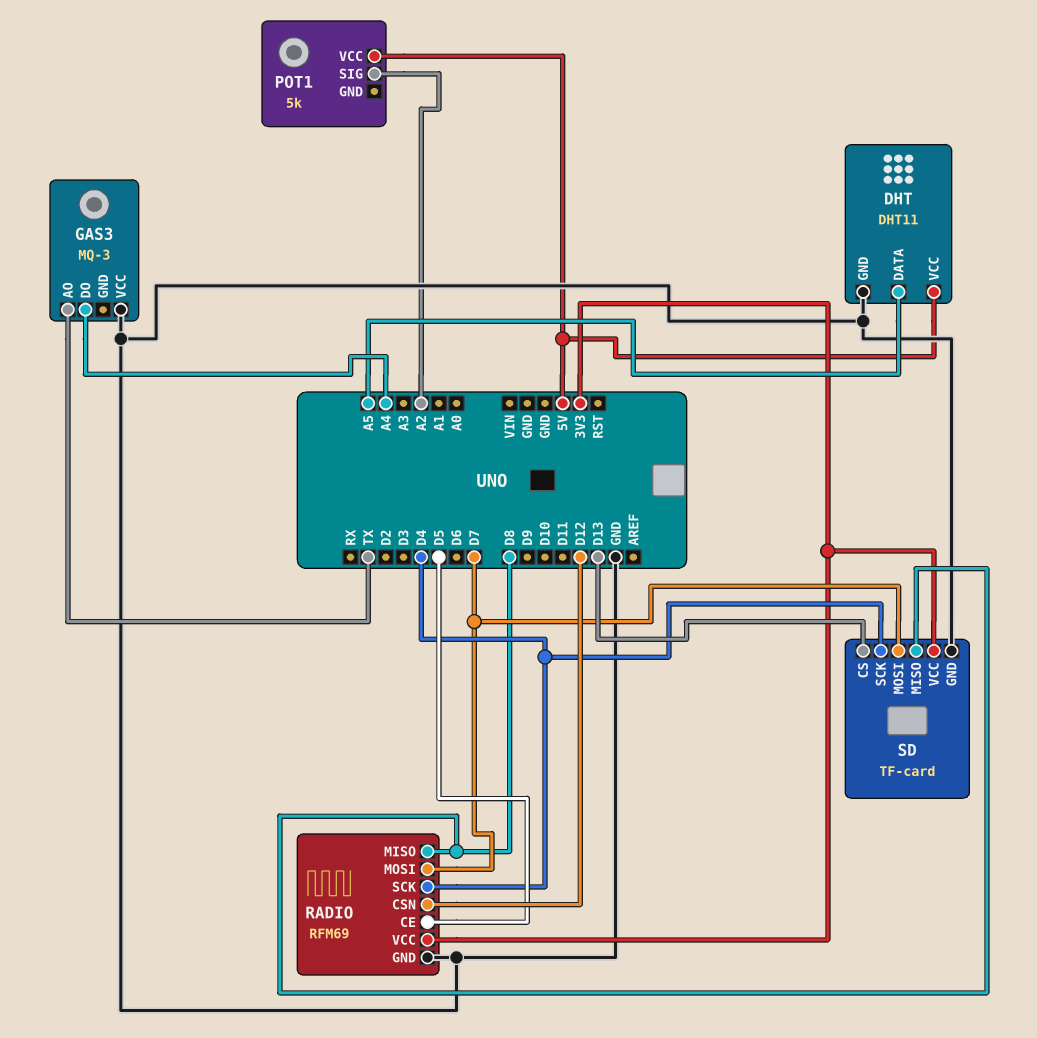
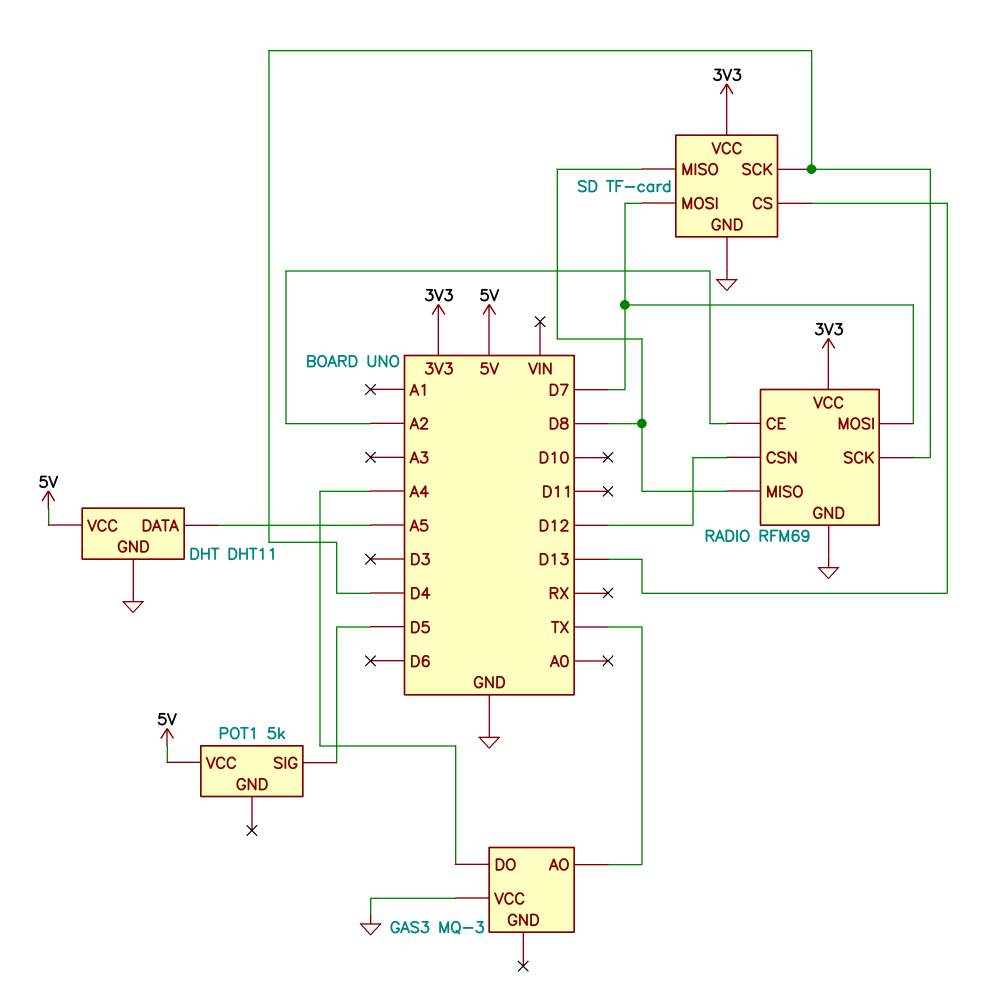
POT1 pin SIG: A2 -> D5
RADIO pin CE: D5 -> A2

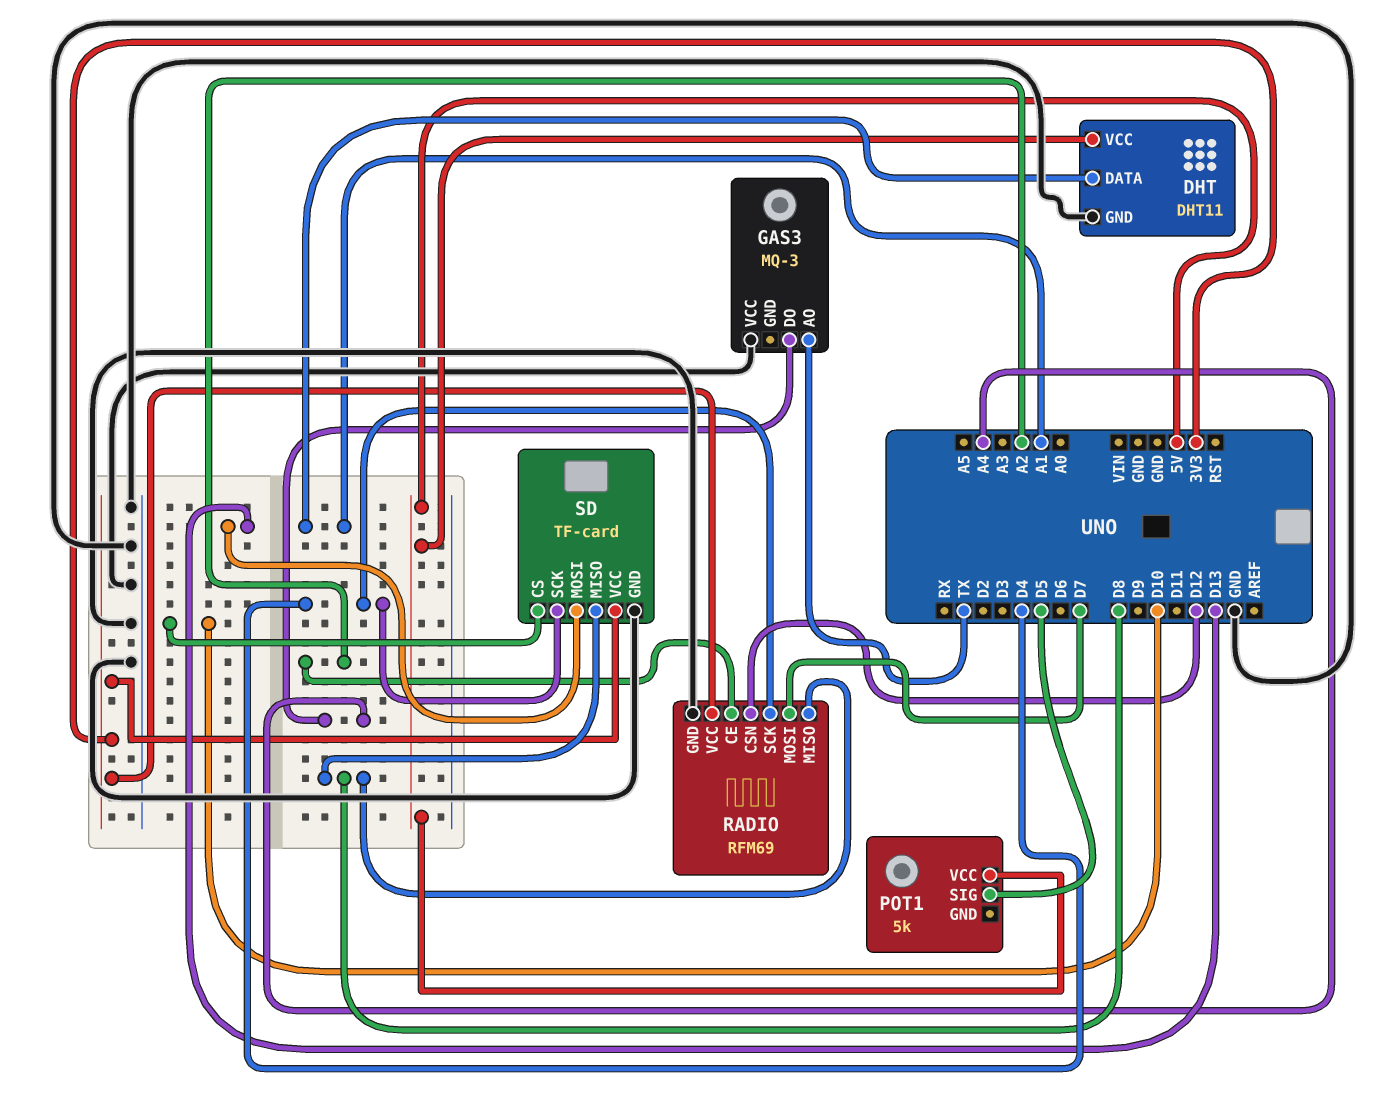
DHT pin DATA: A5 -> A1
SD pin CS: D13 -> D10
SD pin MOSI: D7 -> D13

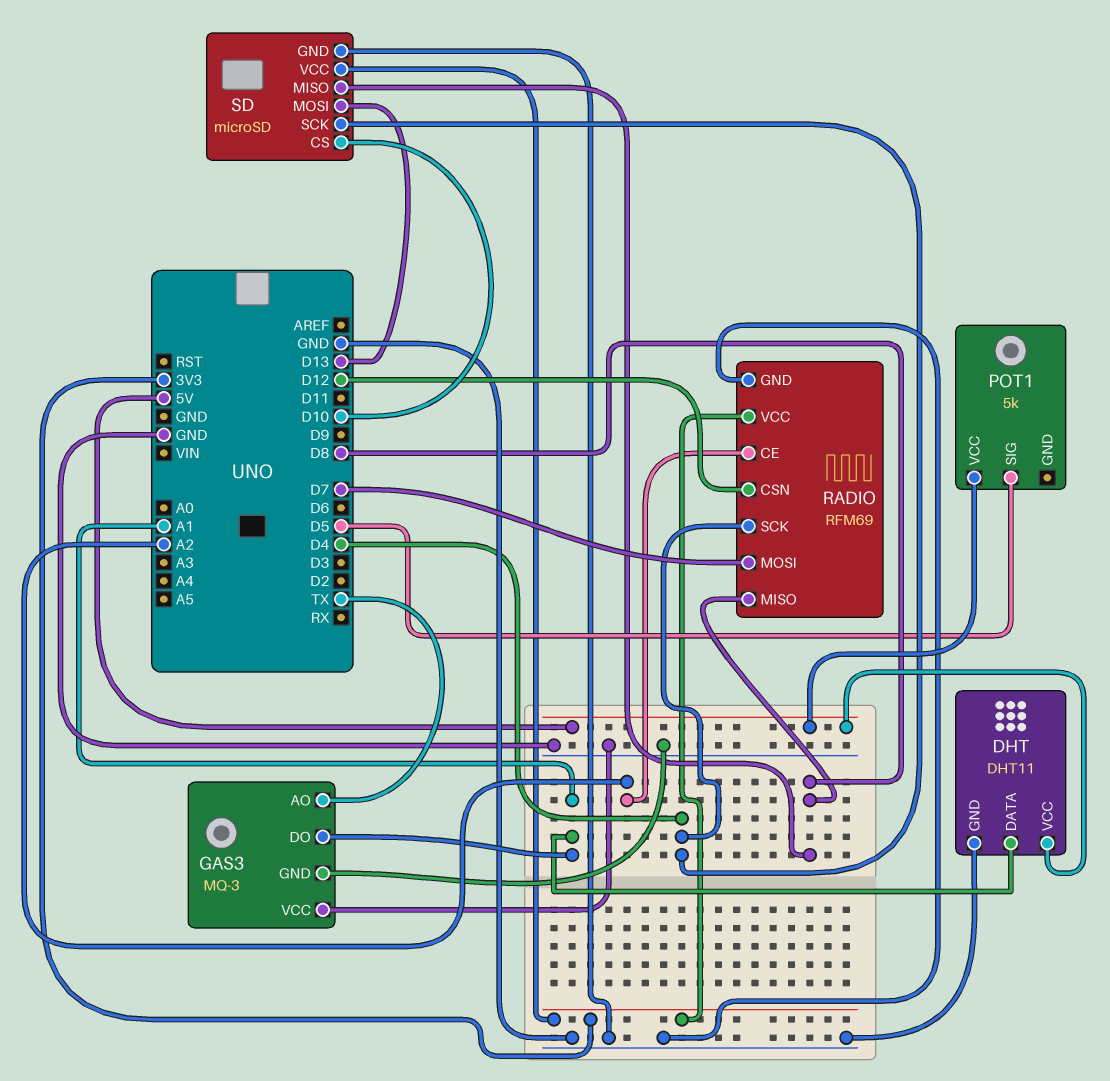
GAS3 pin DO: A4 -> A1
GAS3 pin GND: none -> GND
SD: TF-card -> microSD

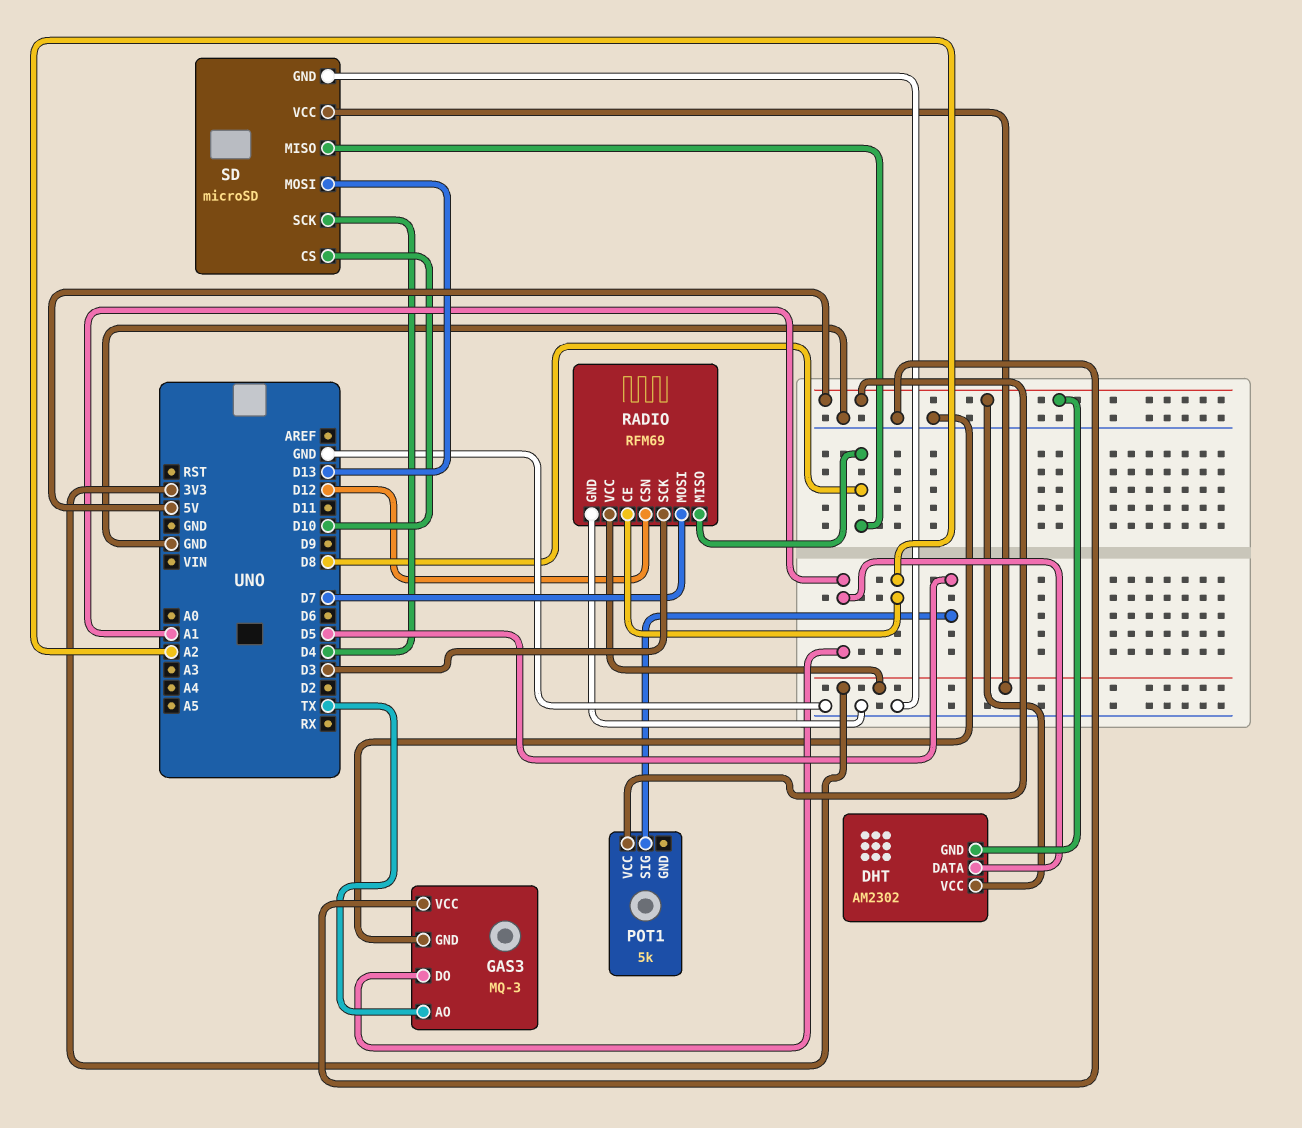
DHT: DHT11 -> AM2302
DHT pin GND: GND -> 5V
RADIO pin SCK: D4 -> D3

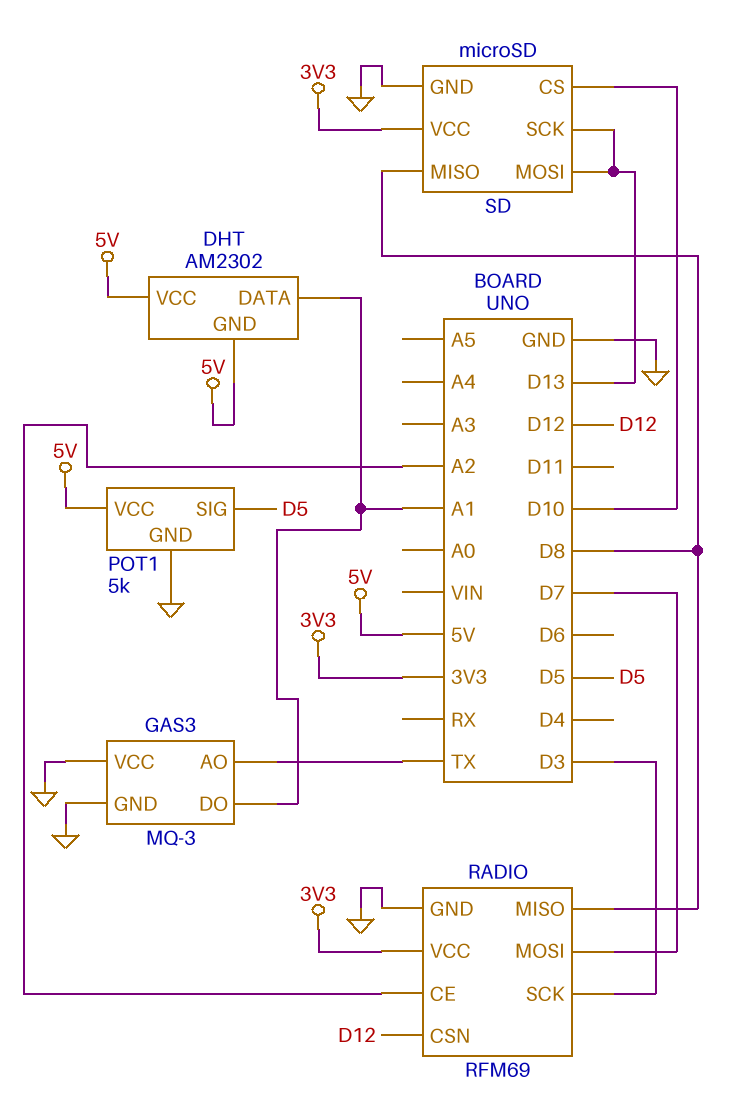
POT1 pin GND: none -> GND
SD pin SCK: D4 -> D13

